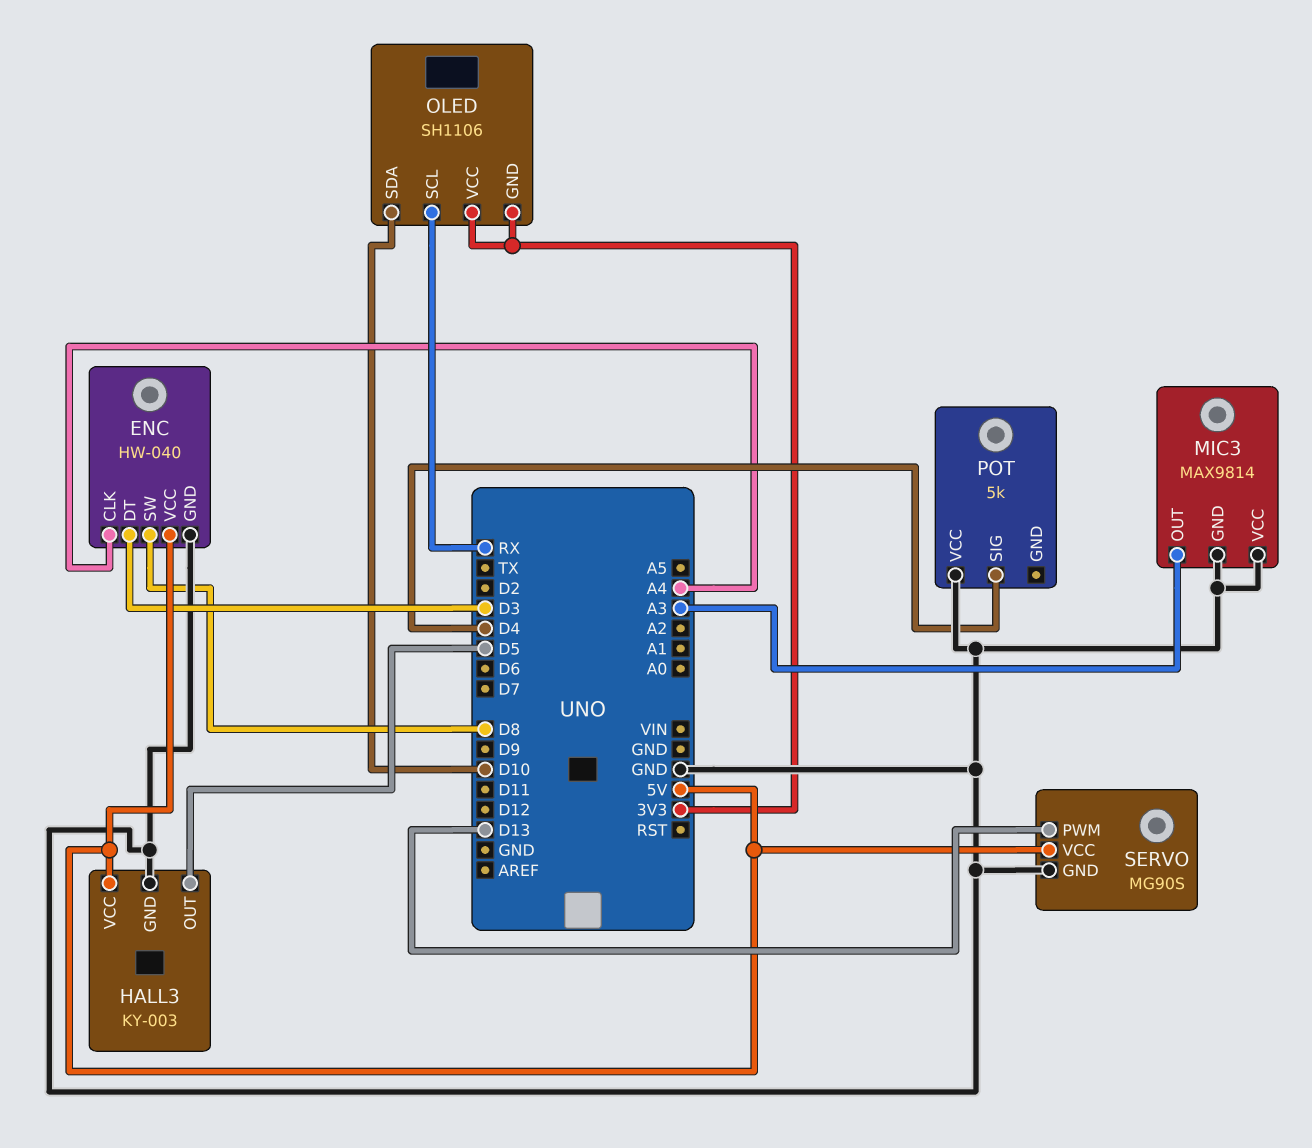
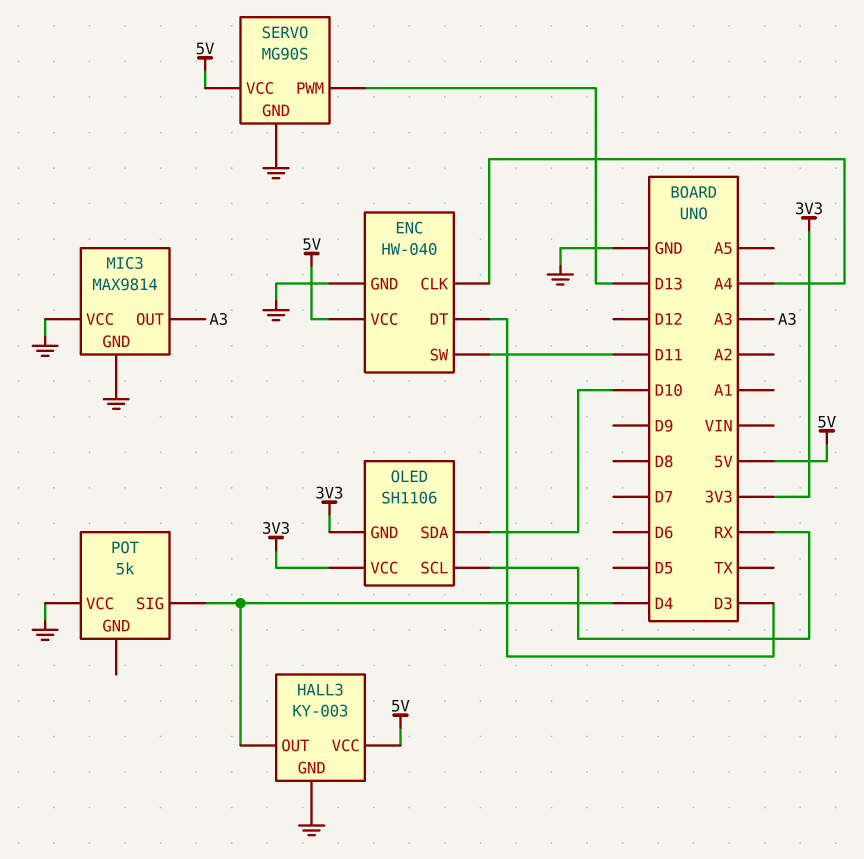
ENC pin SW: D8 -> D11
HALL3 pin OUT: D5 -> D4

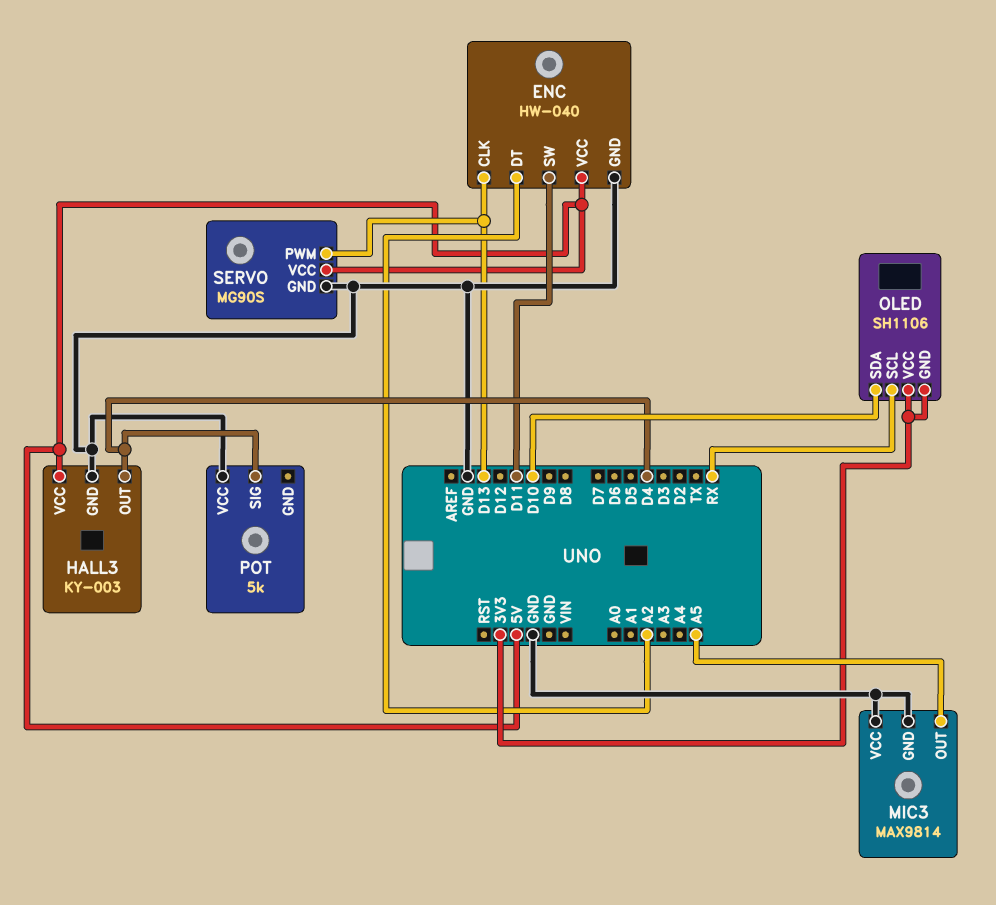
ENC pin CLK: A4 -> D13
ENC pin DT: D3 -> A2
MIC3 pin OUT: A3 -> A5

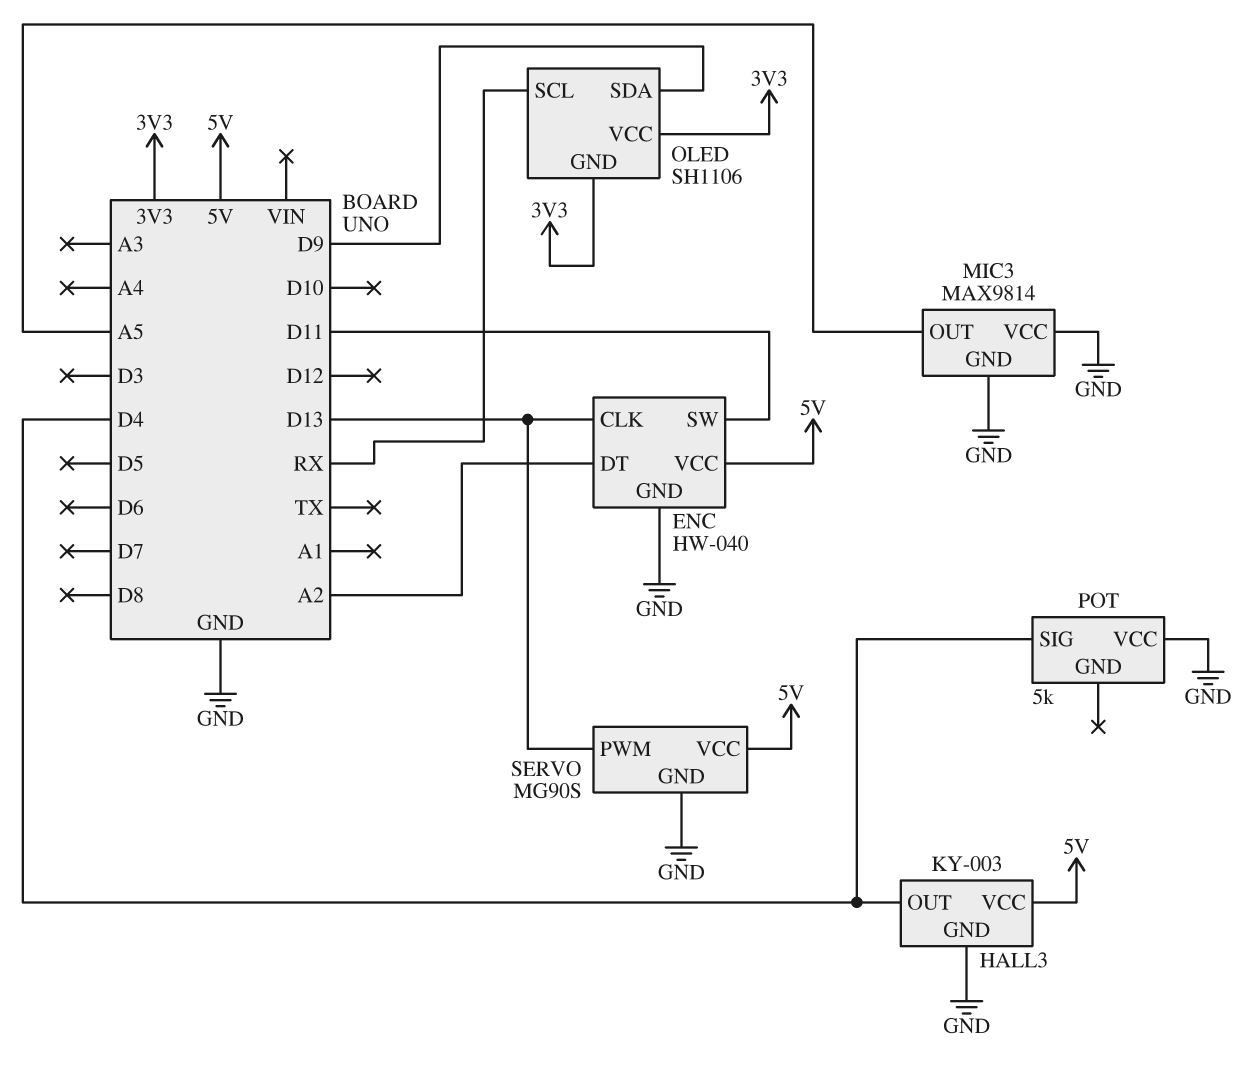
OLED pin SDA: D10 -> D9

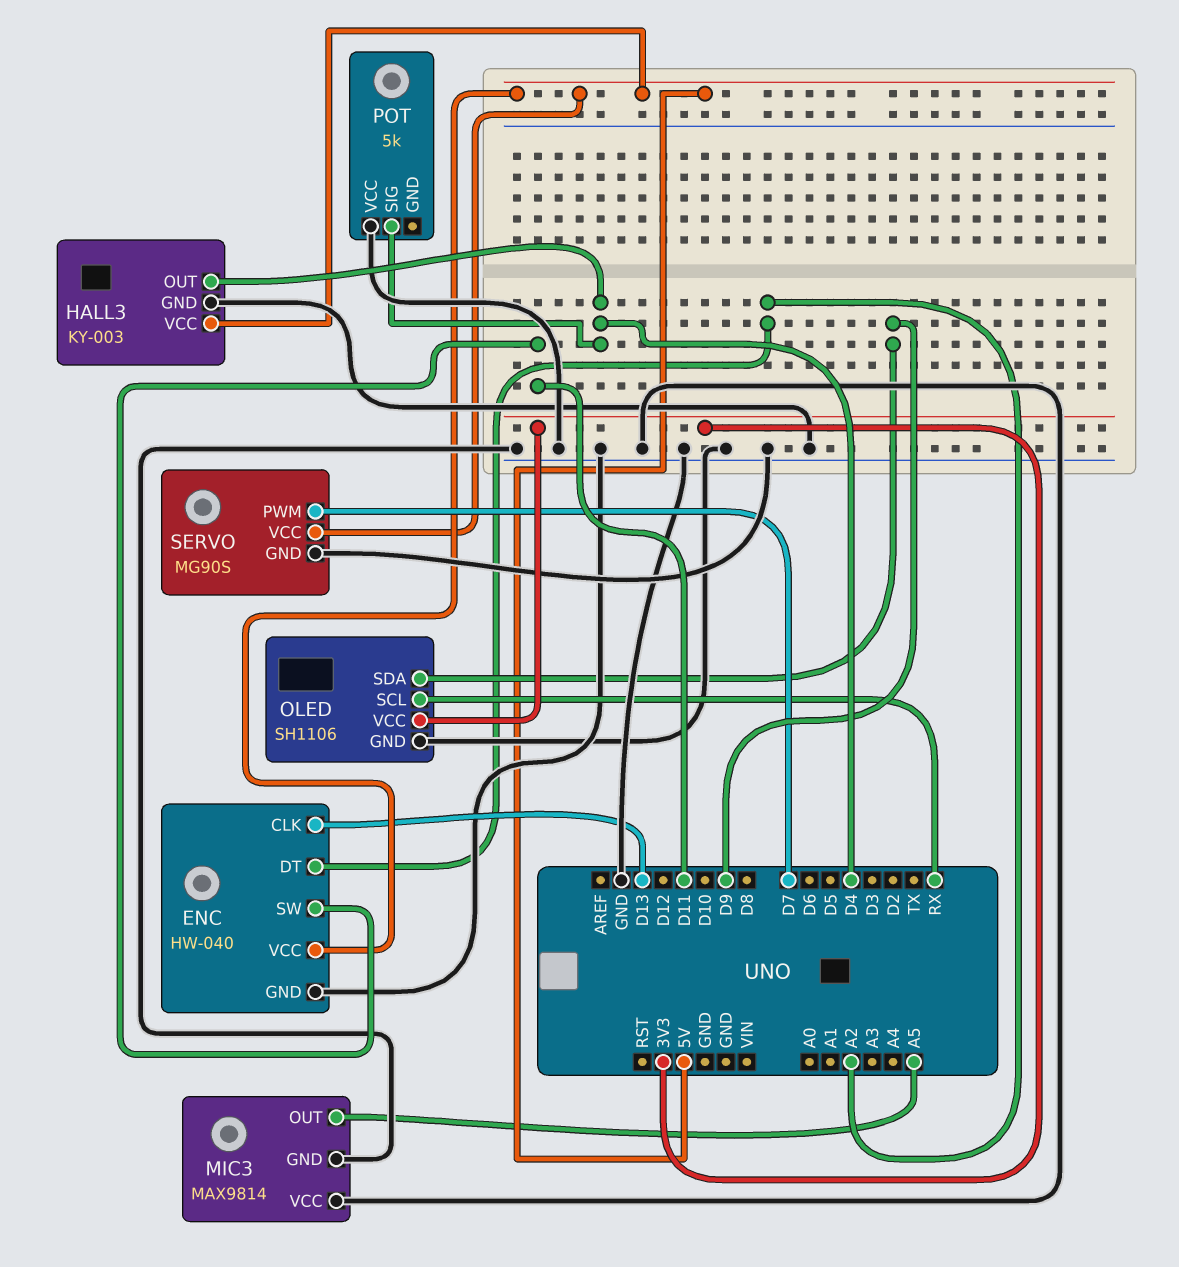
OLED pin GND: 3V3 -> GND
SERVO pin PWM: D13 -> D7

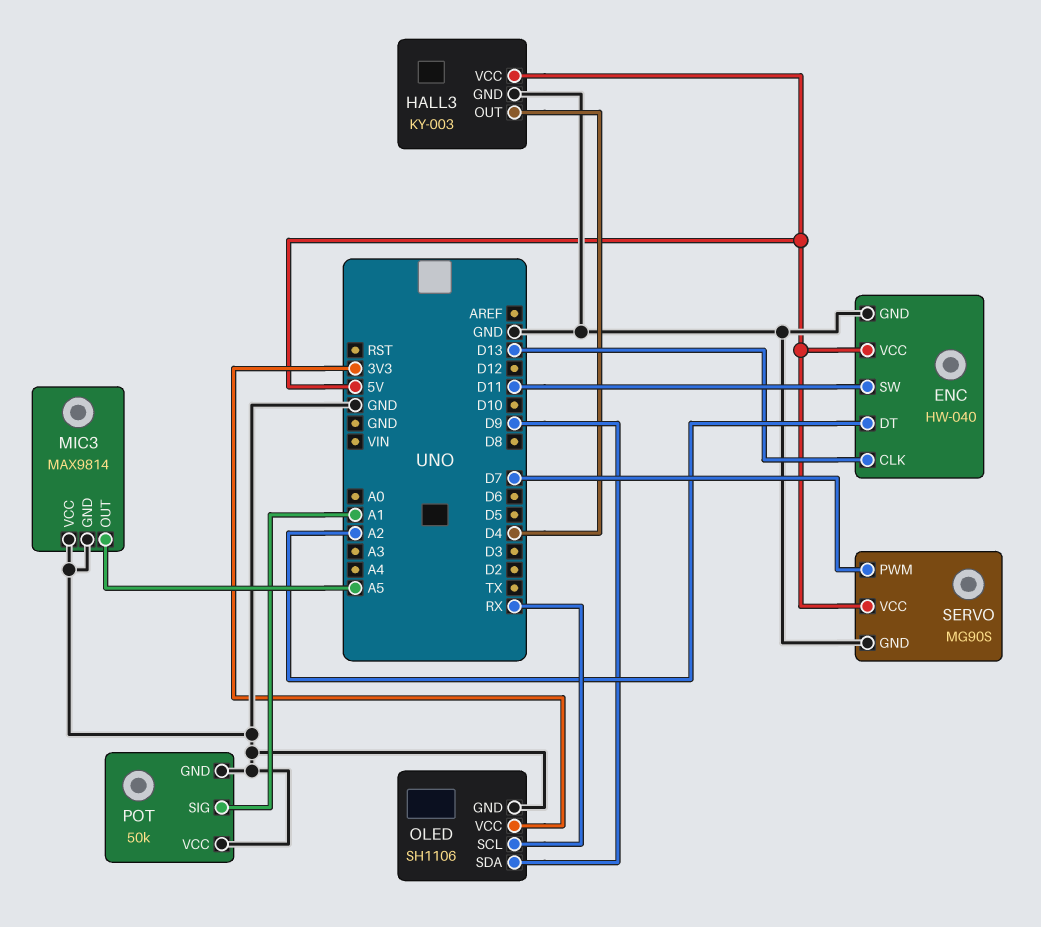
POT: 5k -> 50k
POT pin GND: none -> GND
POT pin SIG: D4 -> A1

